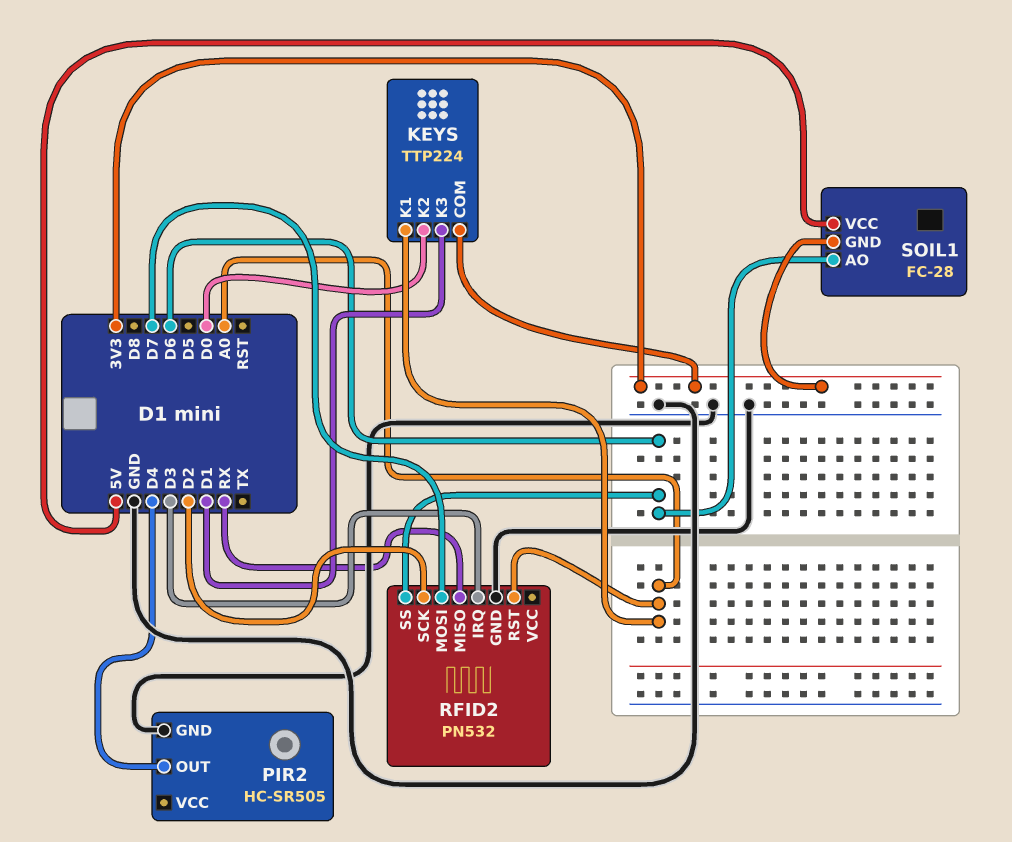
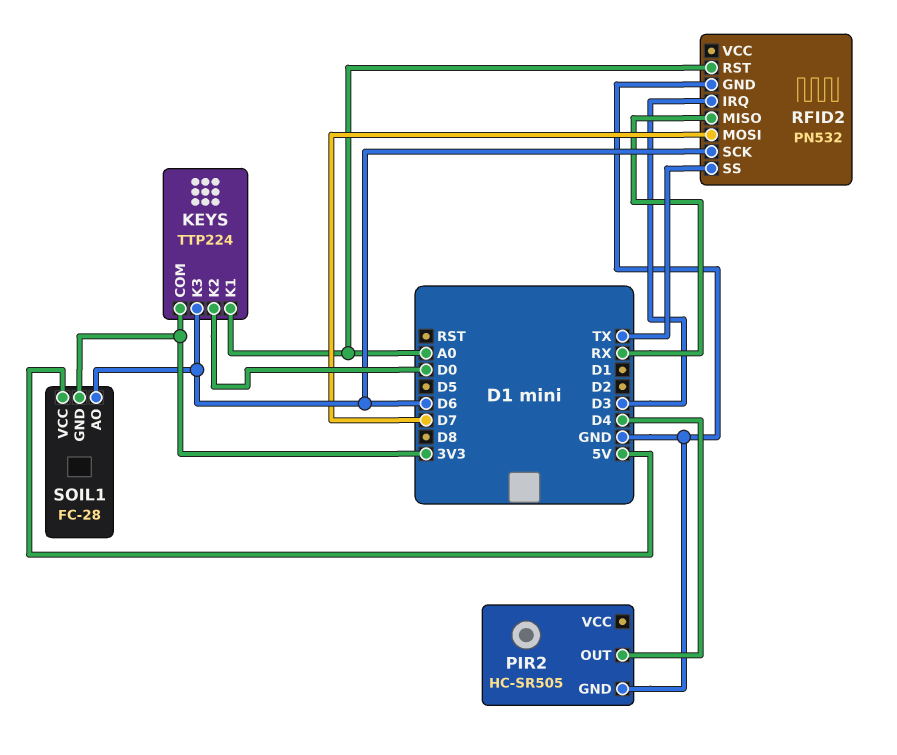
KEYS pin K3: D1 -> D6
RFID2 pin SCK: D2 -> D6
RFID2 pin SS: D6 -> TX

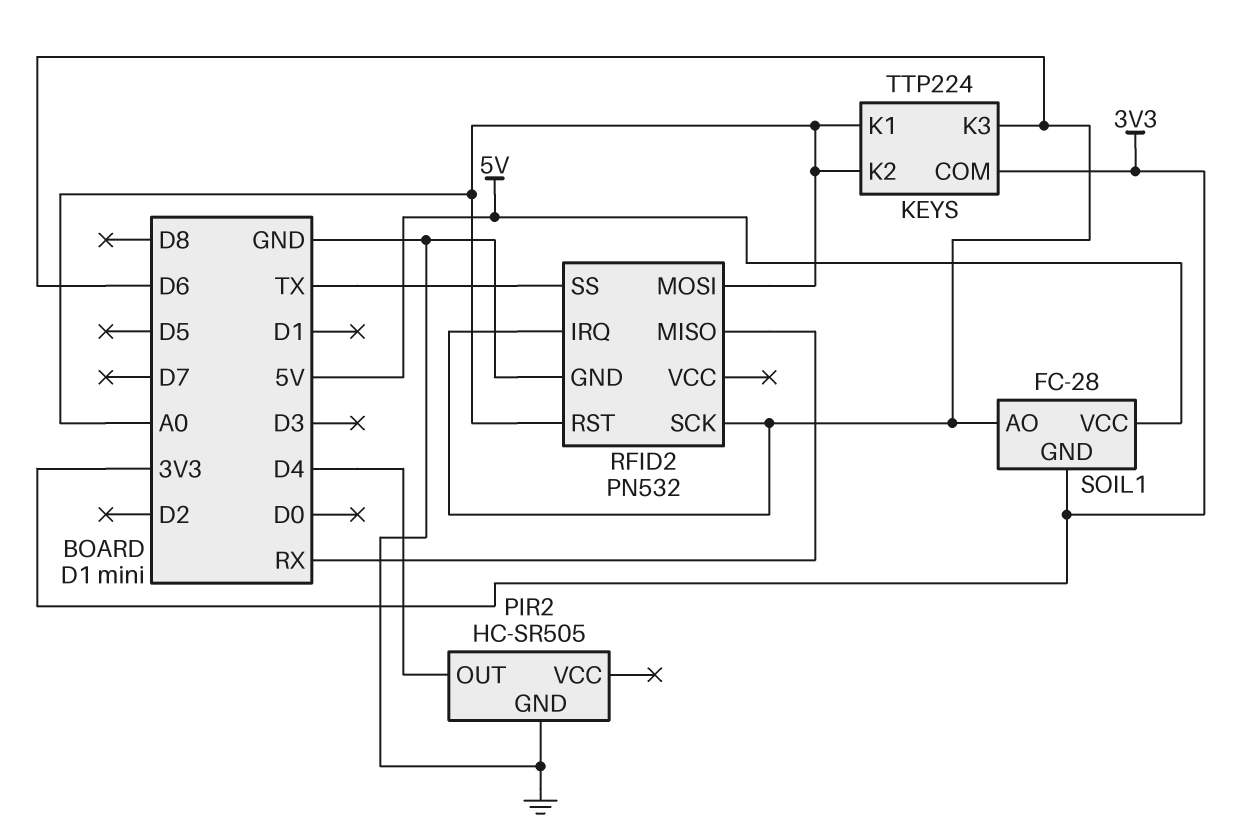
KEYS pin K2: D0 -> A0
RFID2 pin IRQ: D3 -> D6
RFID2 pin MOSI: D7 -> A0

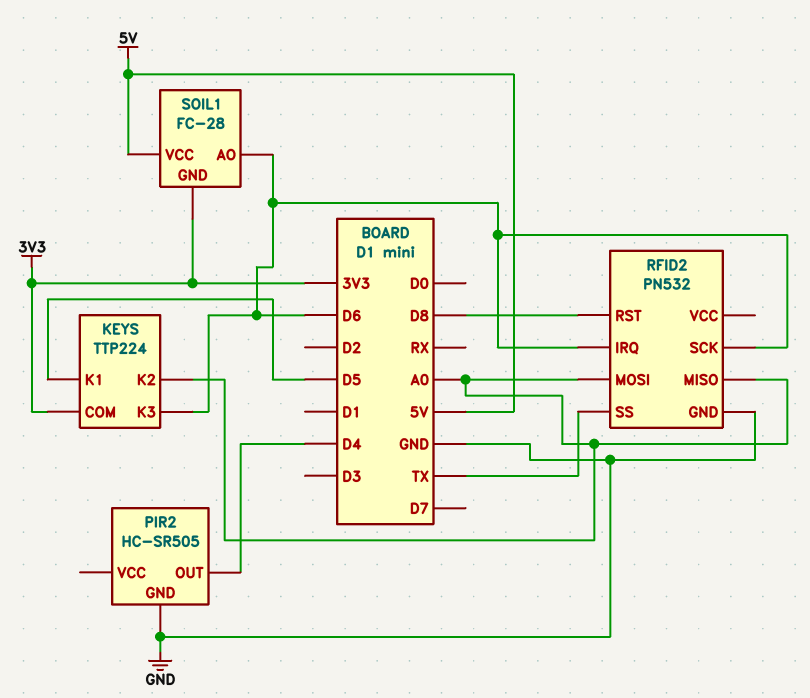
KEYS pin K1: A0 -> D5
RFID2 pin MISO: RX -> A0
RFID2 pin RST: A0 -> D8

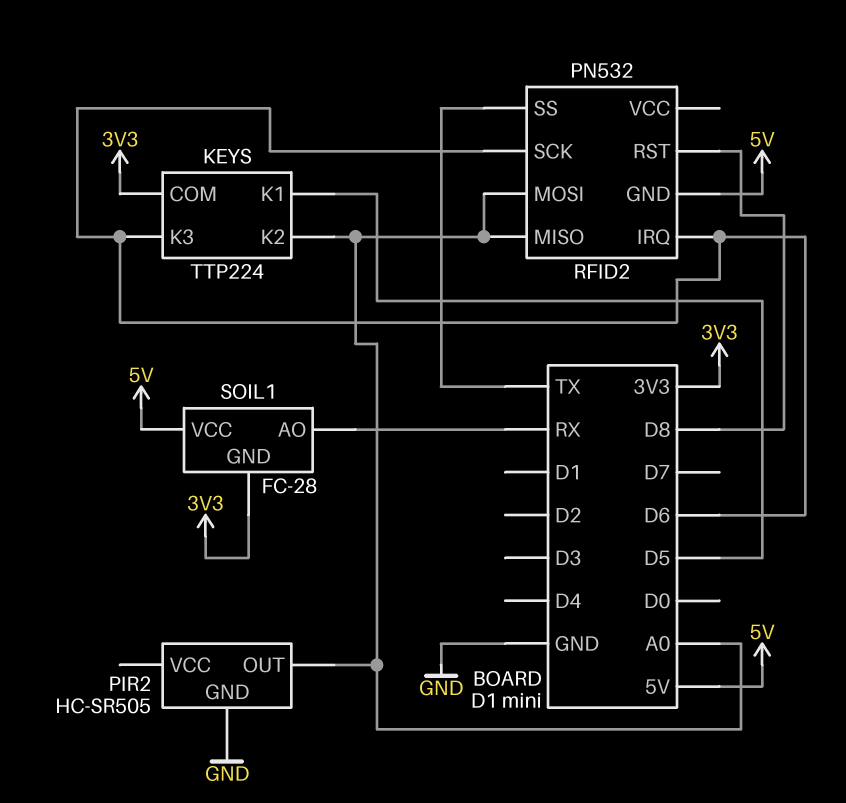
PIR2 pin OUT: D4 -> A0
RFID2 pin GND: GND -> 5V
SOIL1 pin AO: D6 -> RX

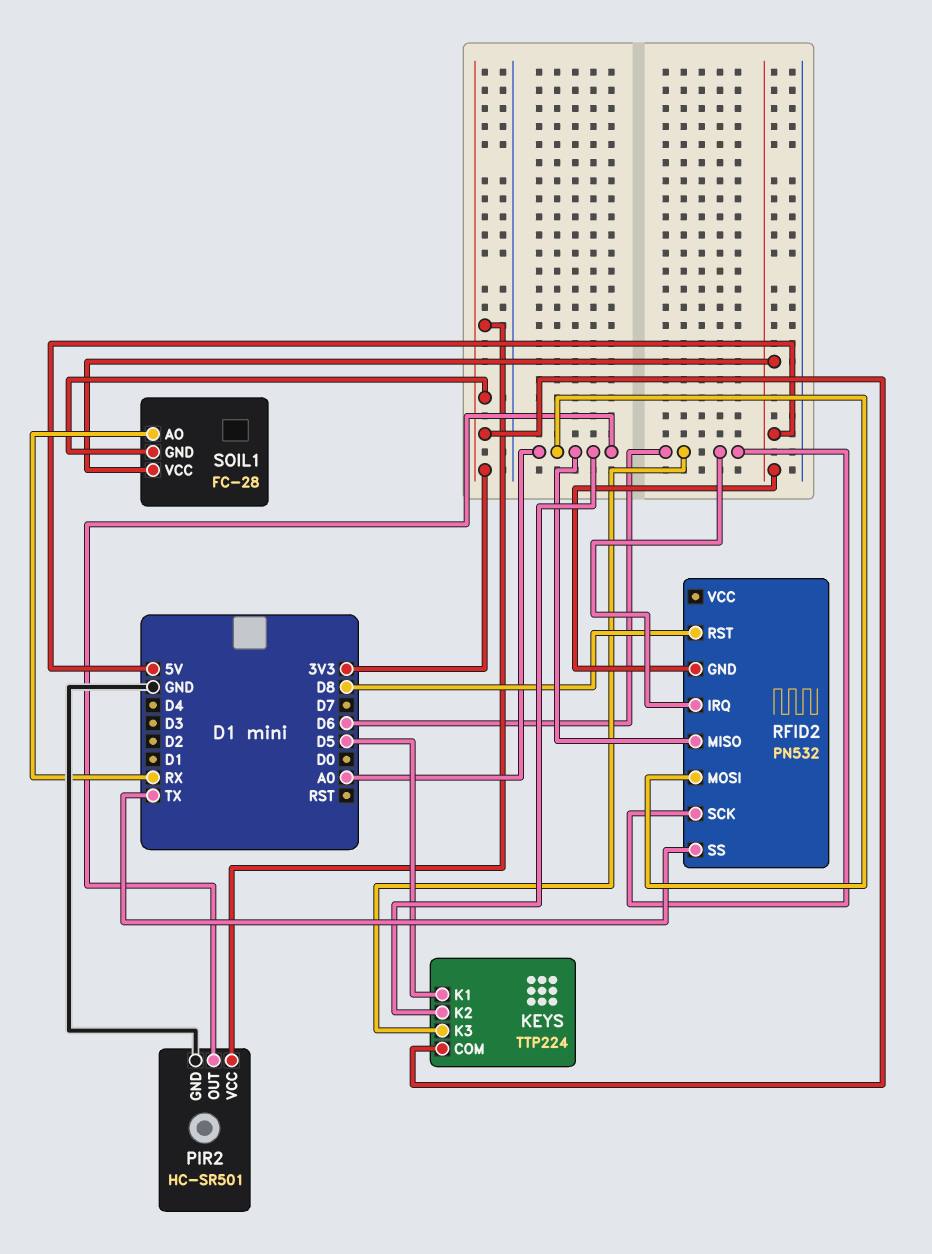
PIR2: HC-SR505 -> HC-SR501
PIR2 pin VCC: none -> 3V3

